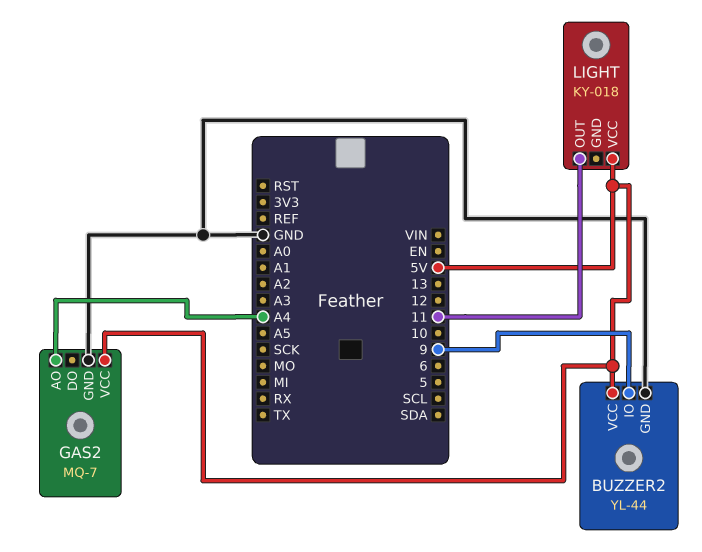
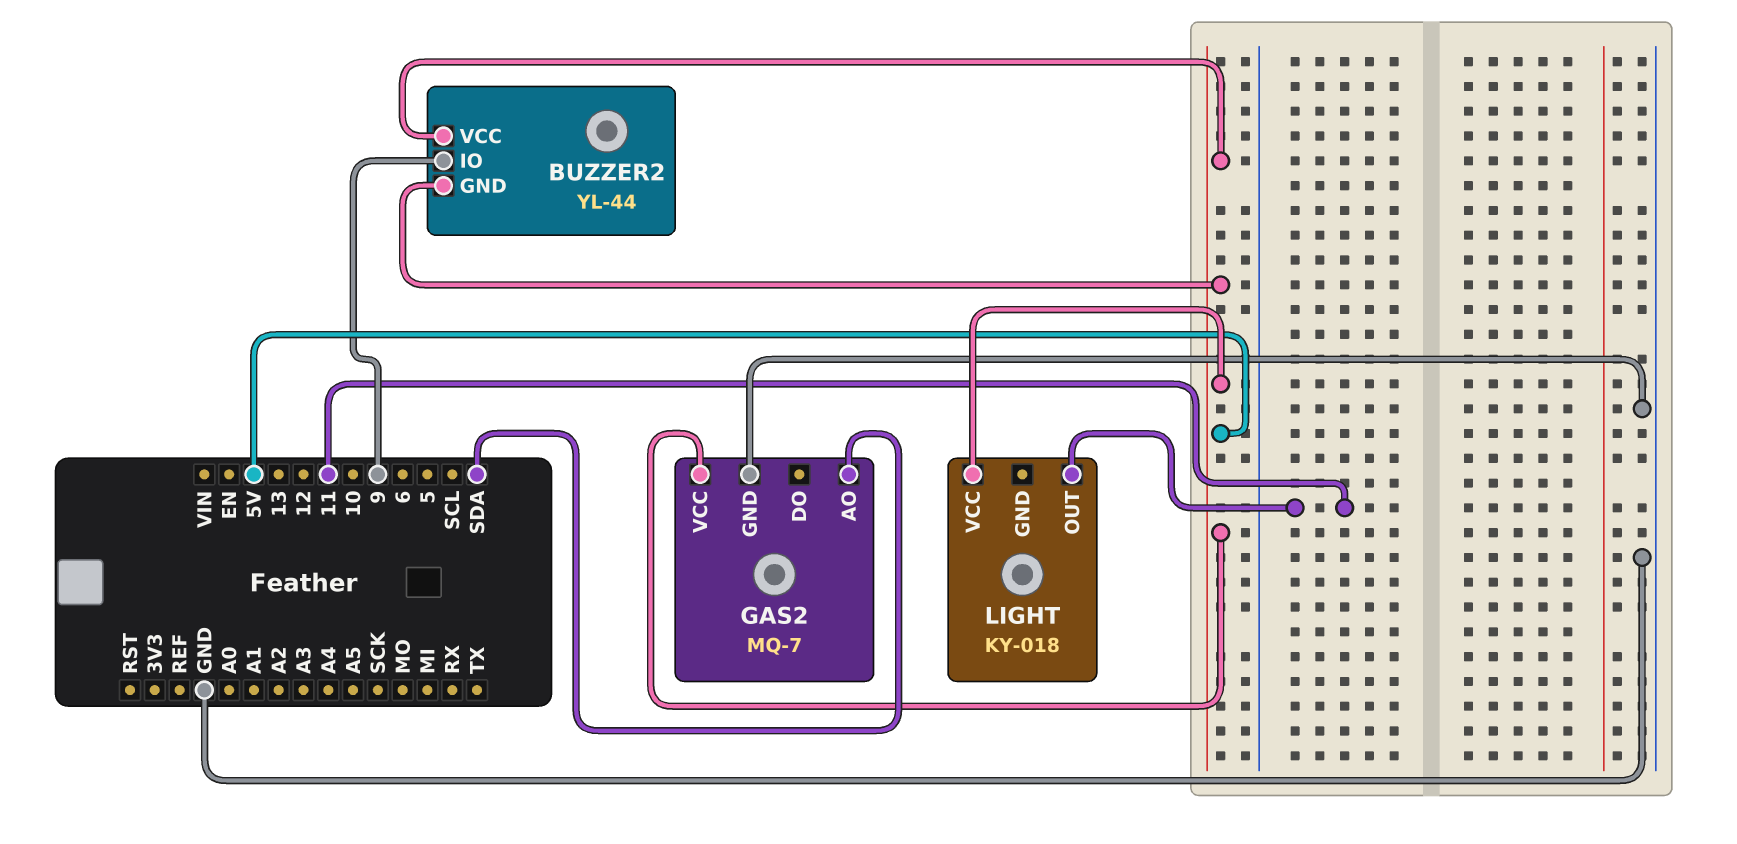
BUZZER2 pin GND: GND -> 5V
GAS2 pin AO: A4 -> SDA

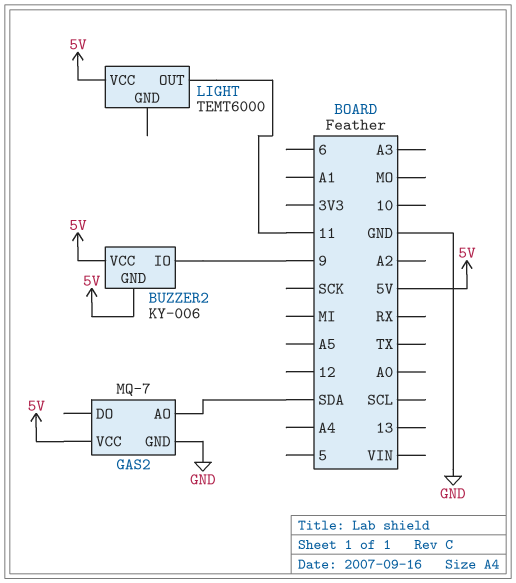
BUZZER2: YL-44 -> KY-006
LIGHT: KY-018 -> TEMT6000

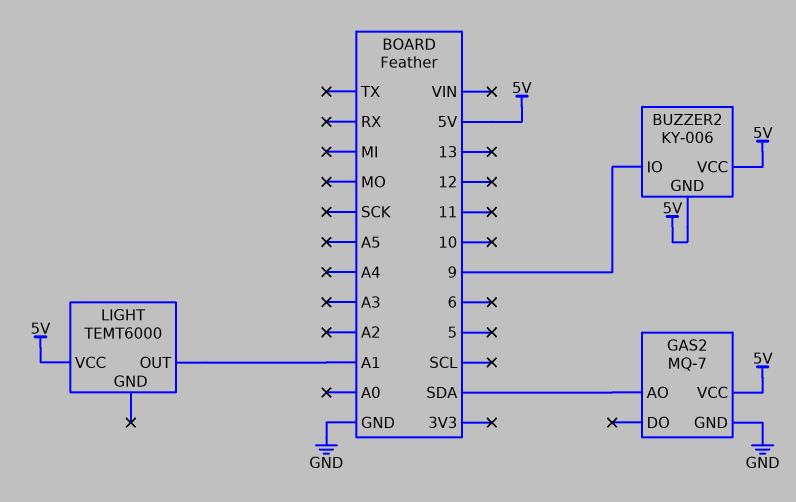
LIGHT pin OUT: 11 -> A1

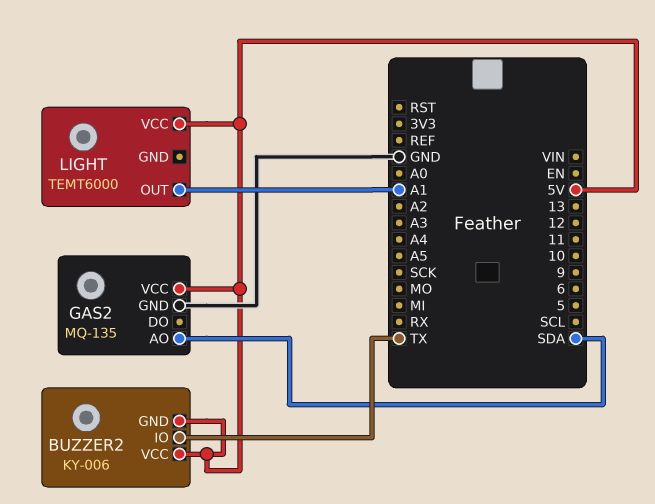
BUZZER2 pin IO: 9 -> TX
GAS2: MQ-7 -> MQ-135

